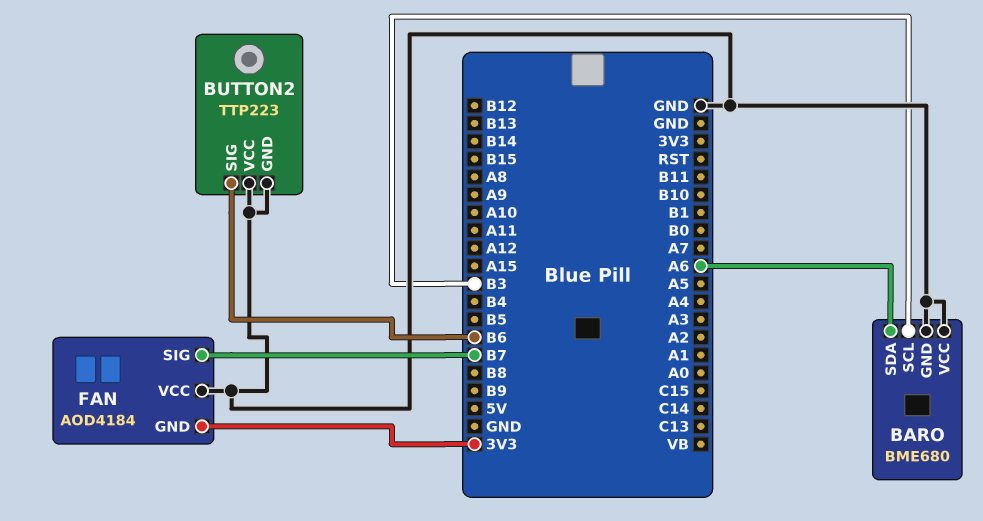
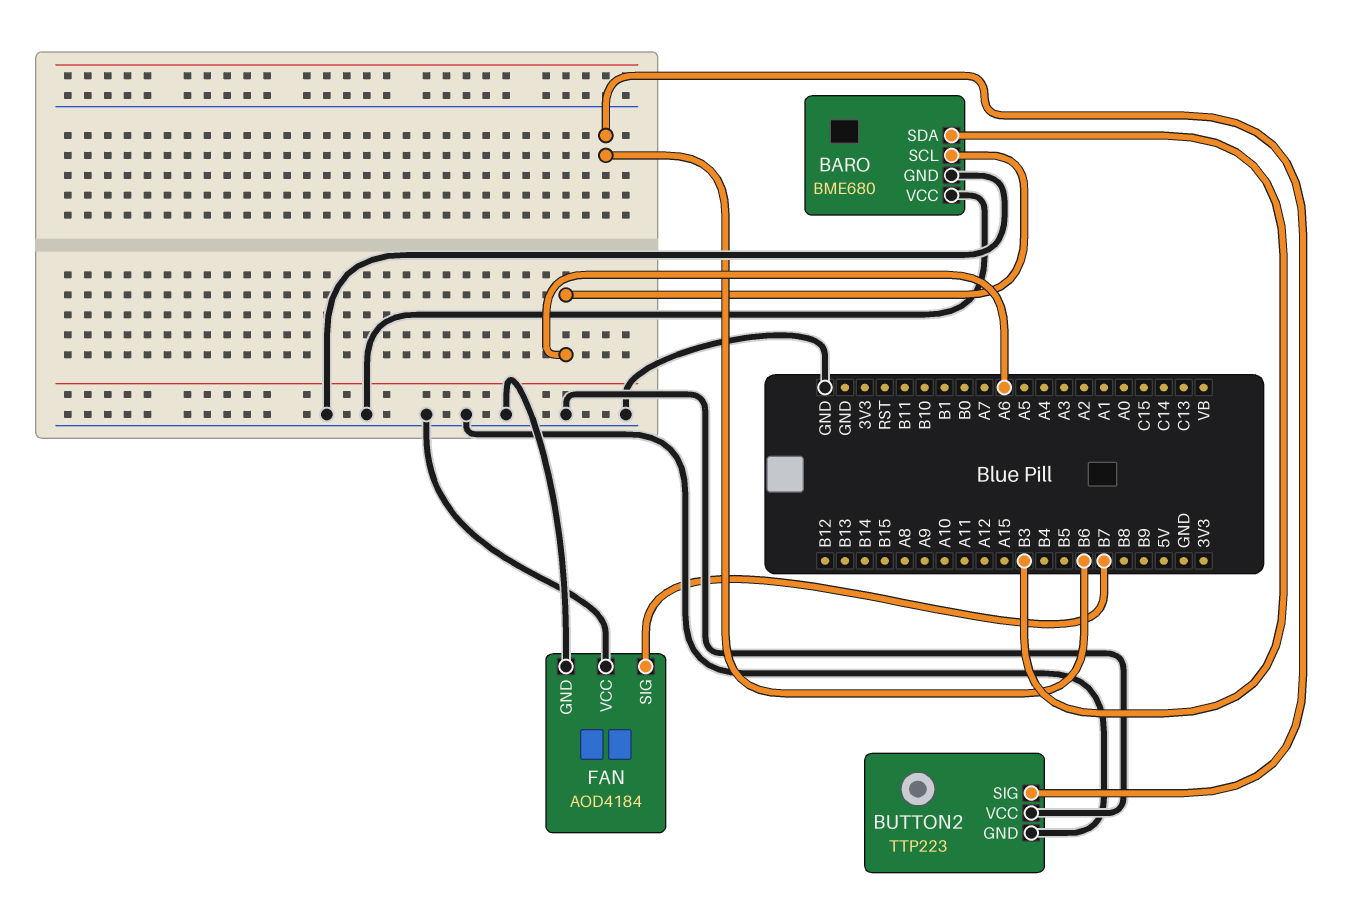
BARO pin SCL: B3 -> A6
BARO pin SDA: A6 -> B3
FAN pin GND: 3V3 -> GND

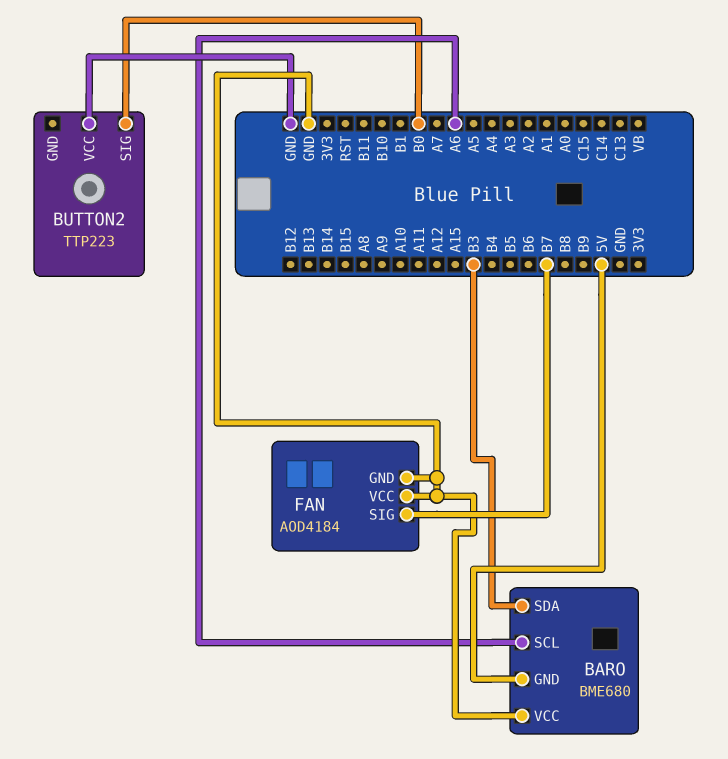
BARO pin GND: GND -> 5V
BUTTON2 pin GND: GND -> none
BUTTON2 pin SIG: B6 -> B0

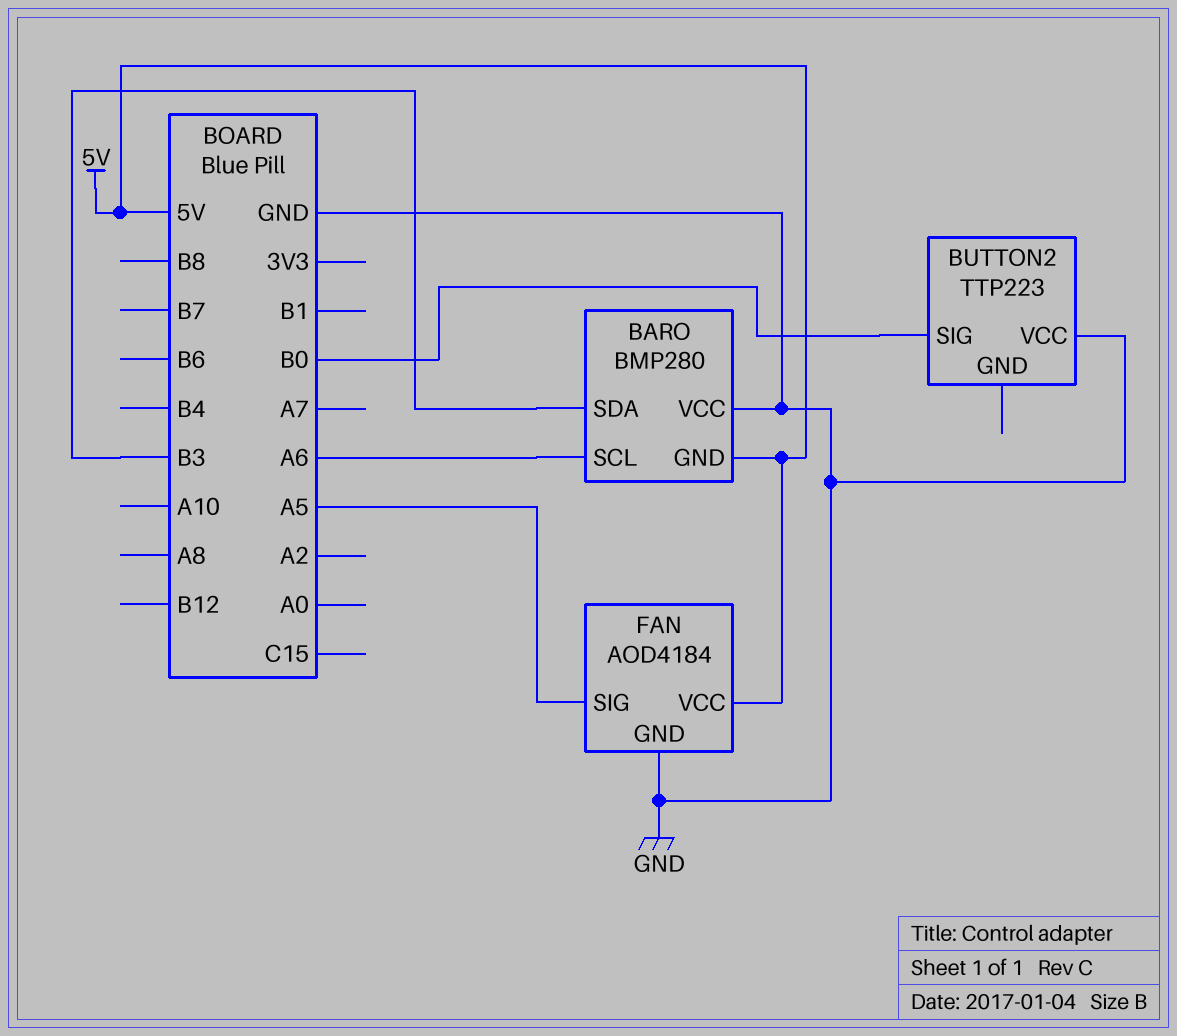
BARO: BME680 -> BMP280
FAN pin SIG: B7 -> A5
FAN pin VCC: GND -> 5V

